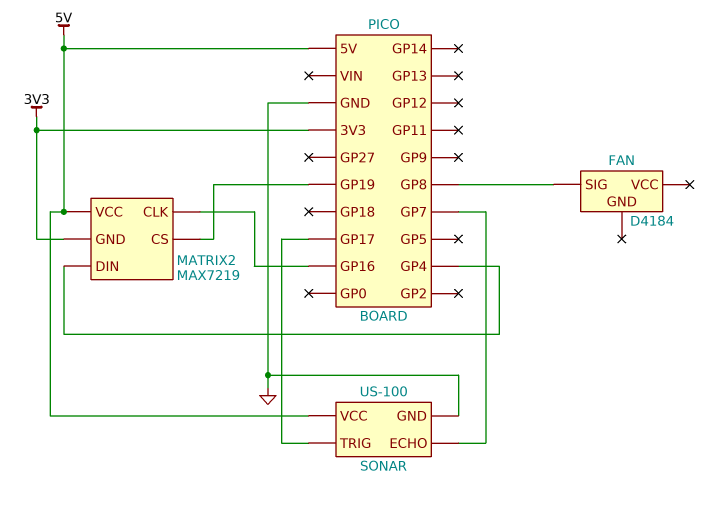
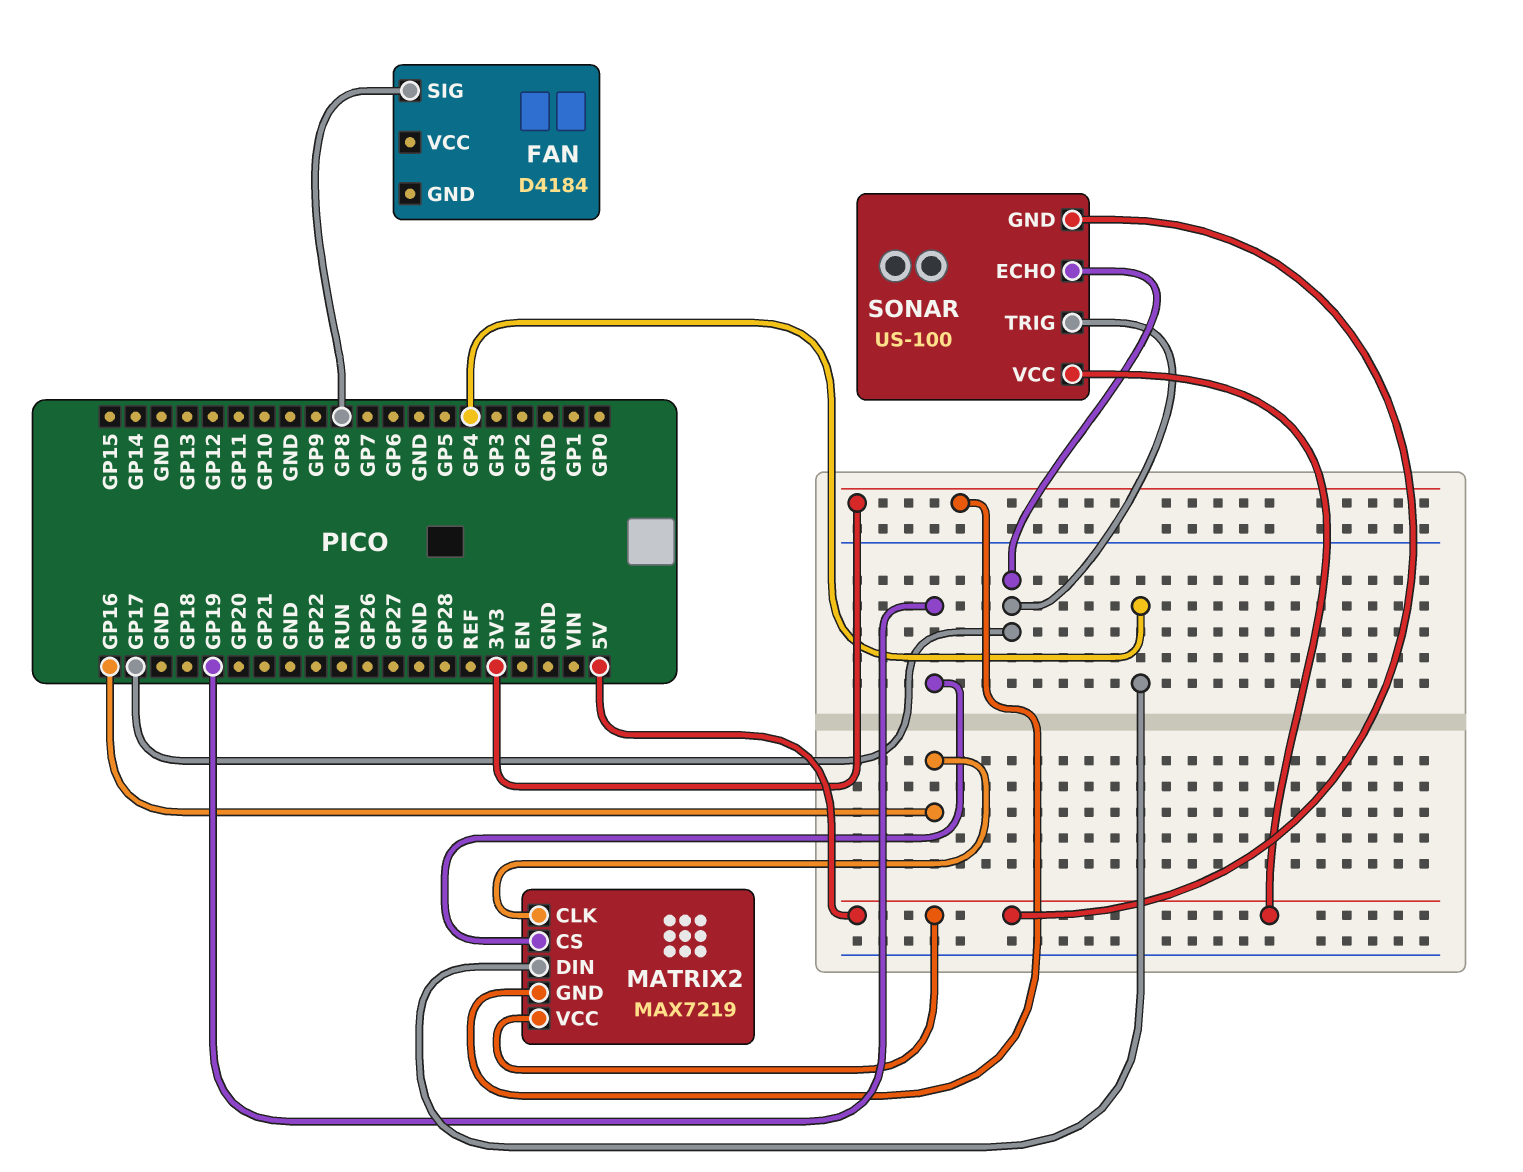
SONAR pin ECHO: GP7 -> GP17
SONAR pin GND: GND -> 5V

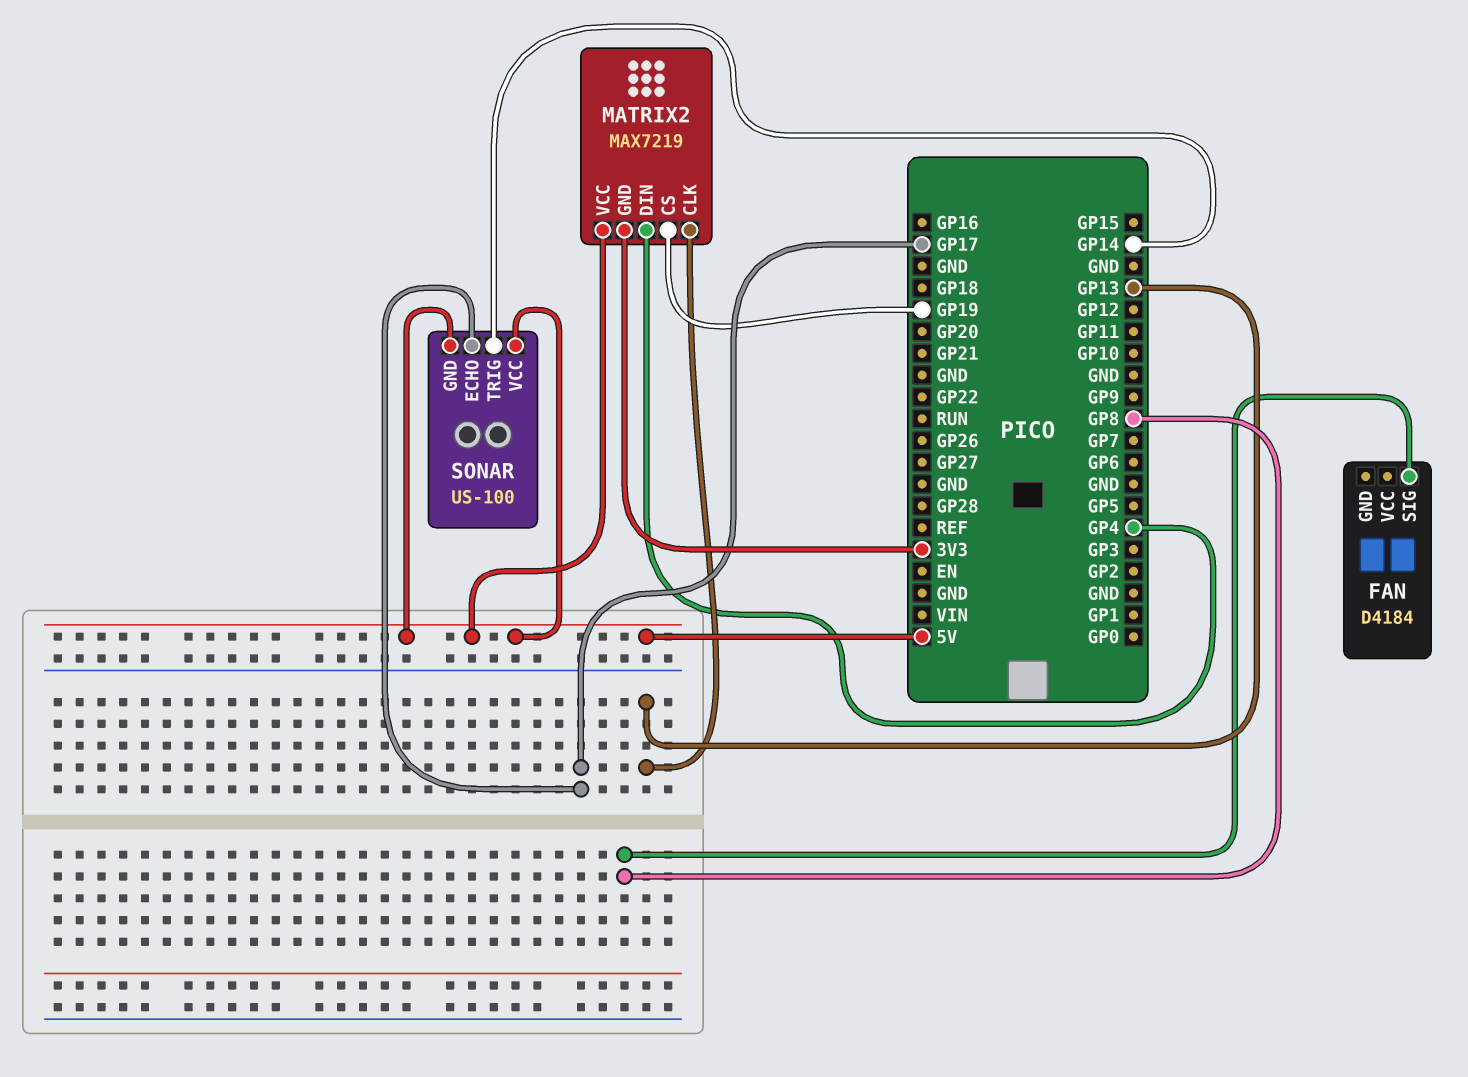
MATRIX2 pin CLK: GP16 -> GP13
SONAR pin TRIG: GP17 -> GP14

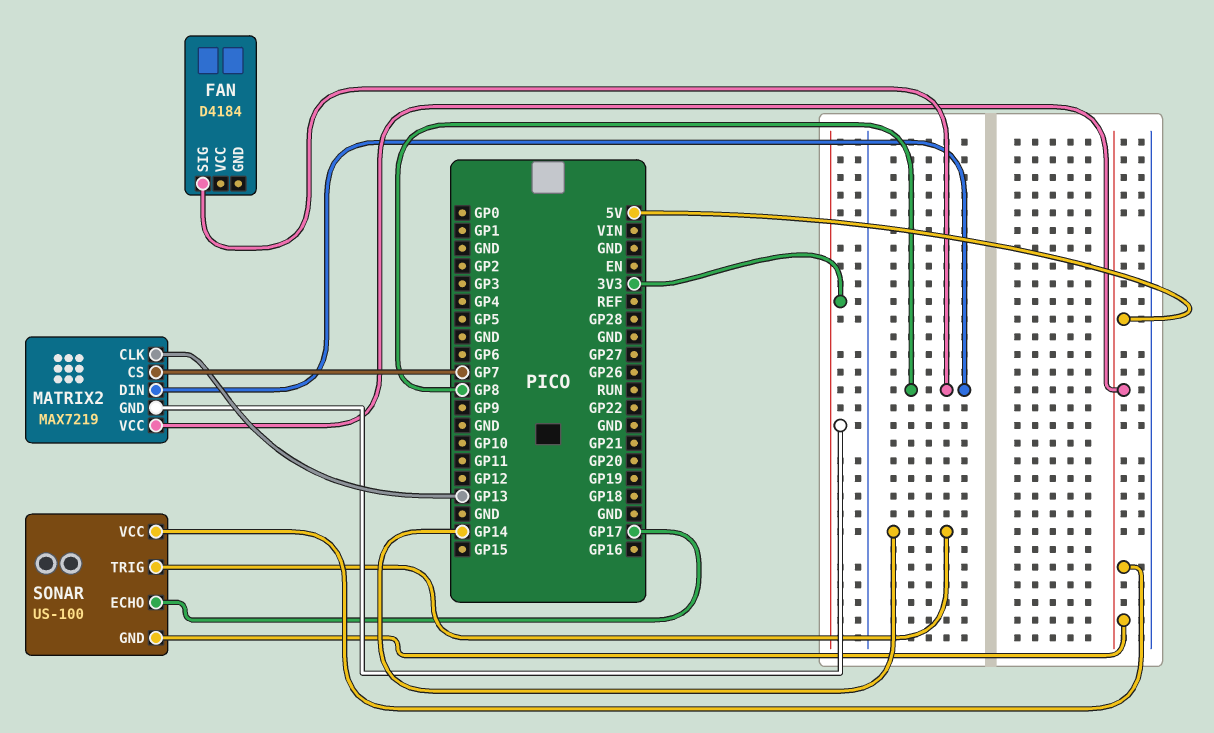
MATRIX2 pin CS: GP19 -> GP7
MATRIX2 pin DIN: GP4 -> GP8

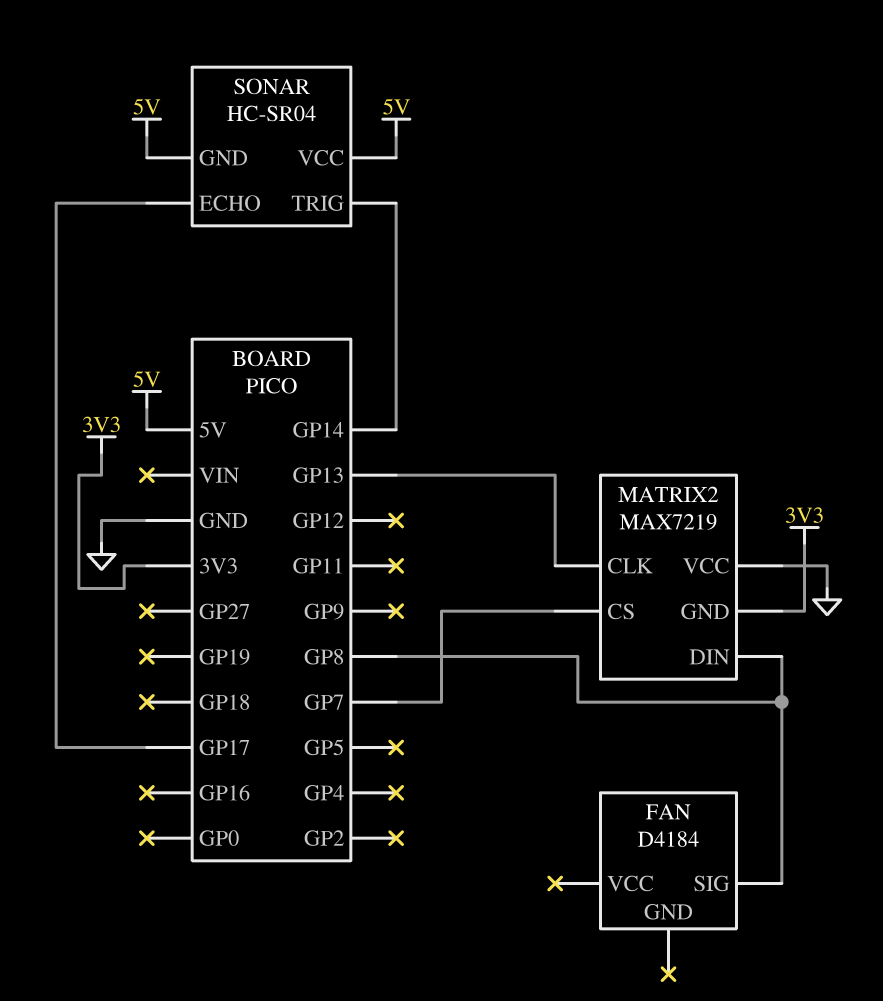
MATRIX2 pin VCC: 5V -> GND
SONAR: US-100 -> HC-SR04

